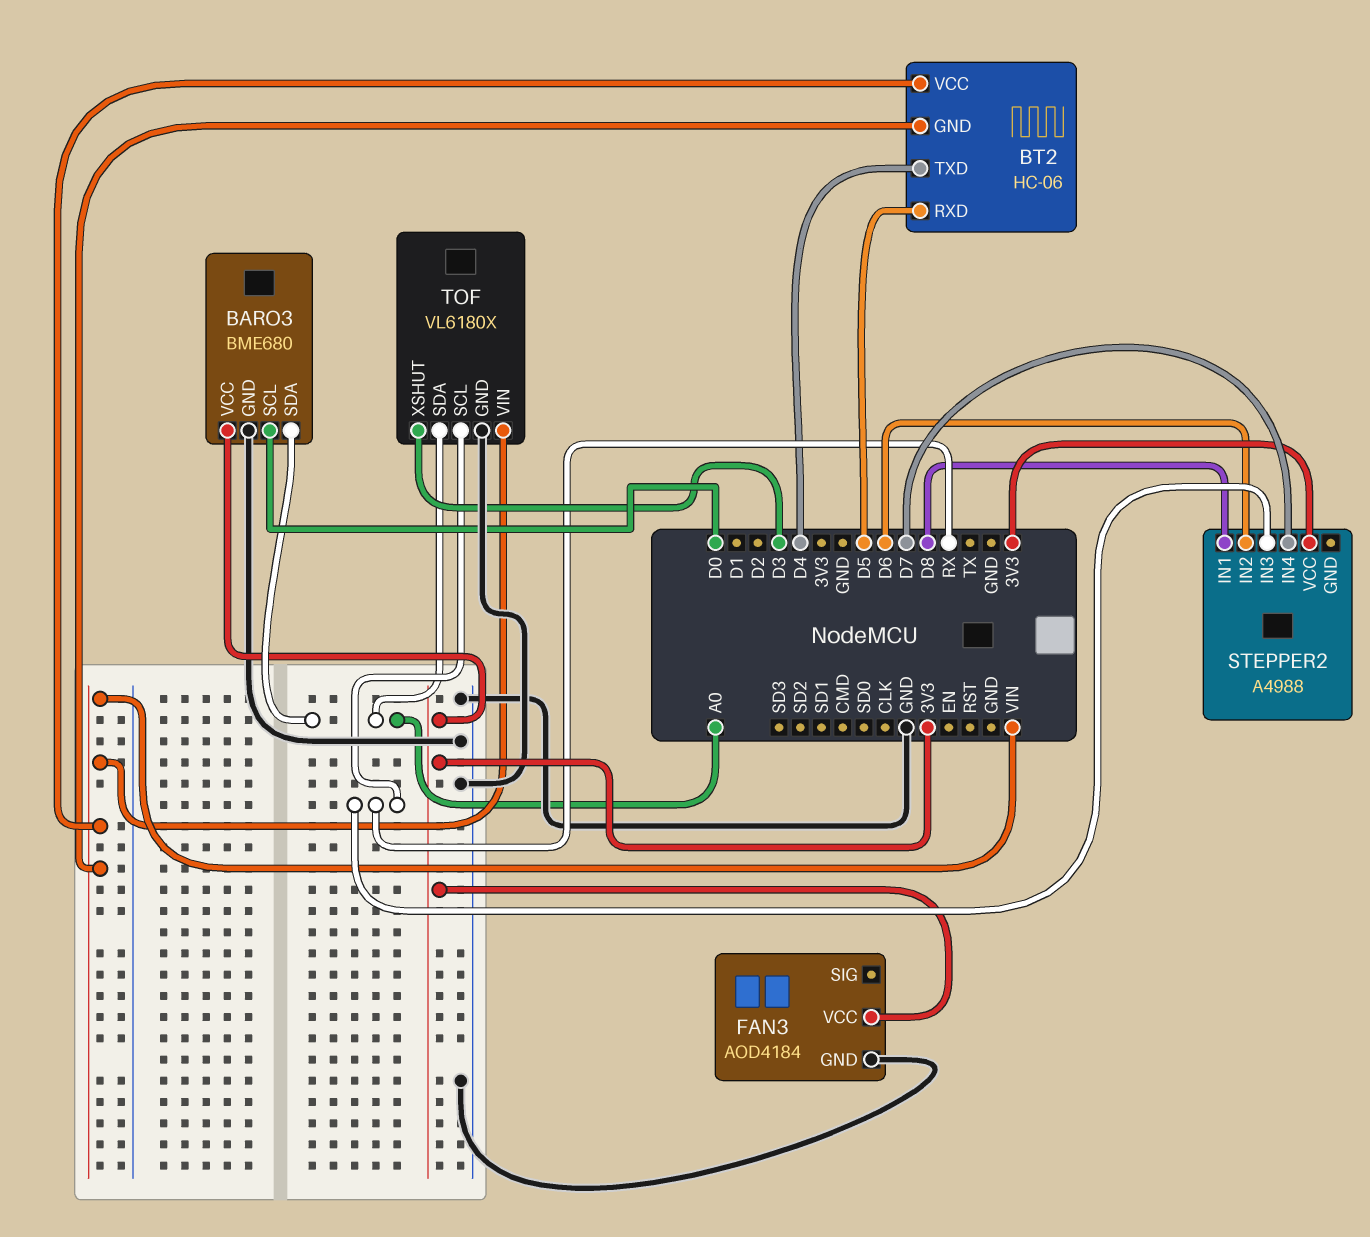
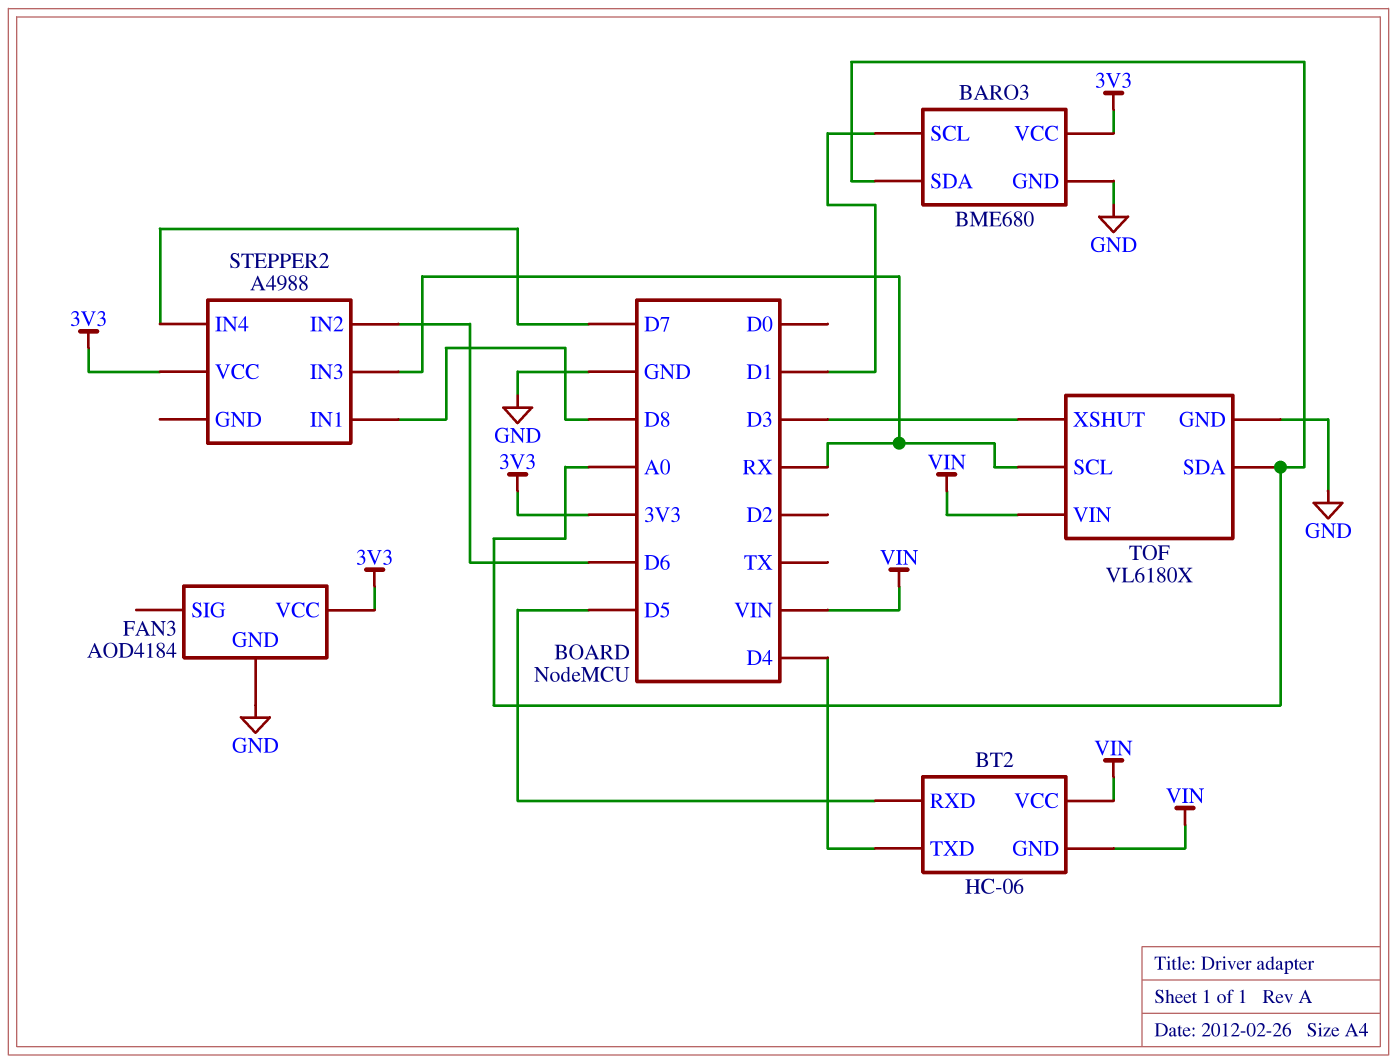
BARO3 pin SCL: D0 -> D1

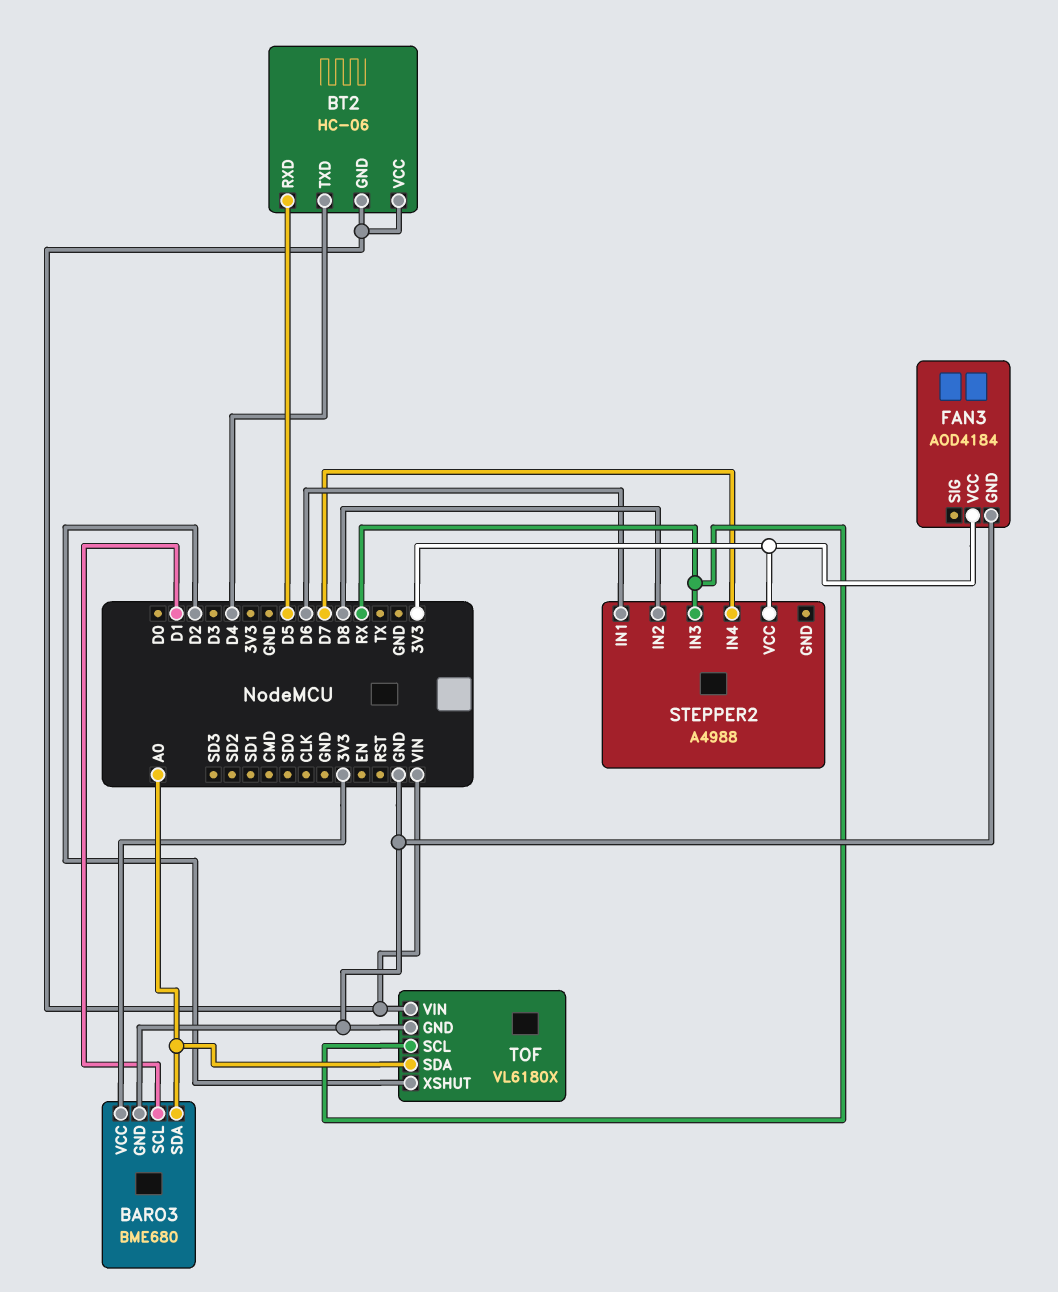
STEPPER2 pin IN1: D8 -> D6
STEPPER2 pin IN2: D6 -> D8
TOF pin XSHUT: D3 -> D2

